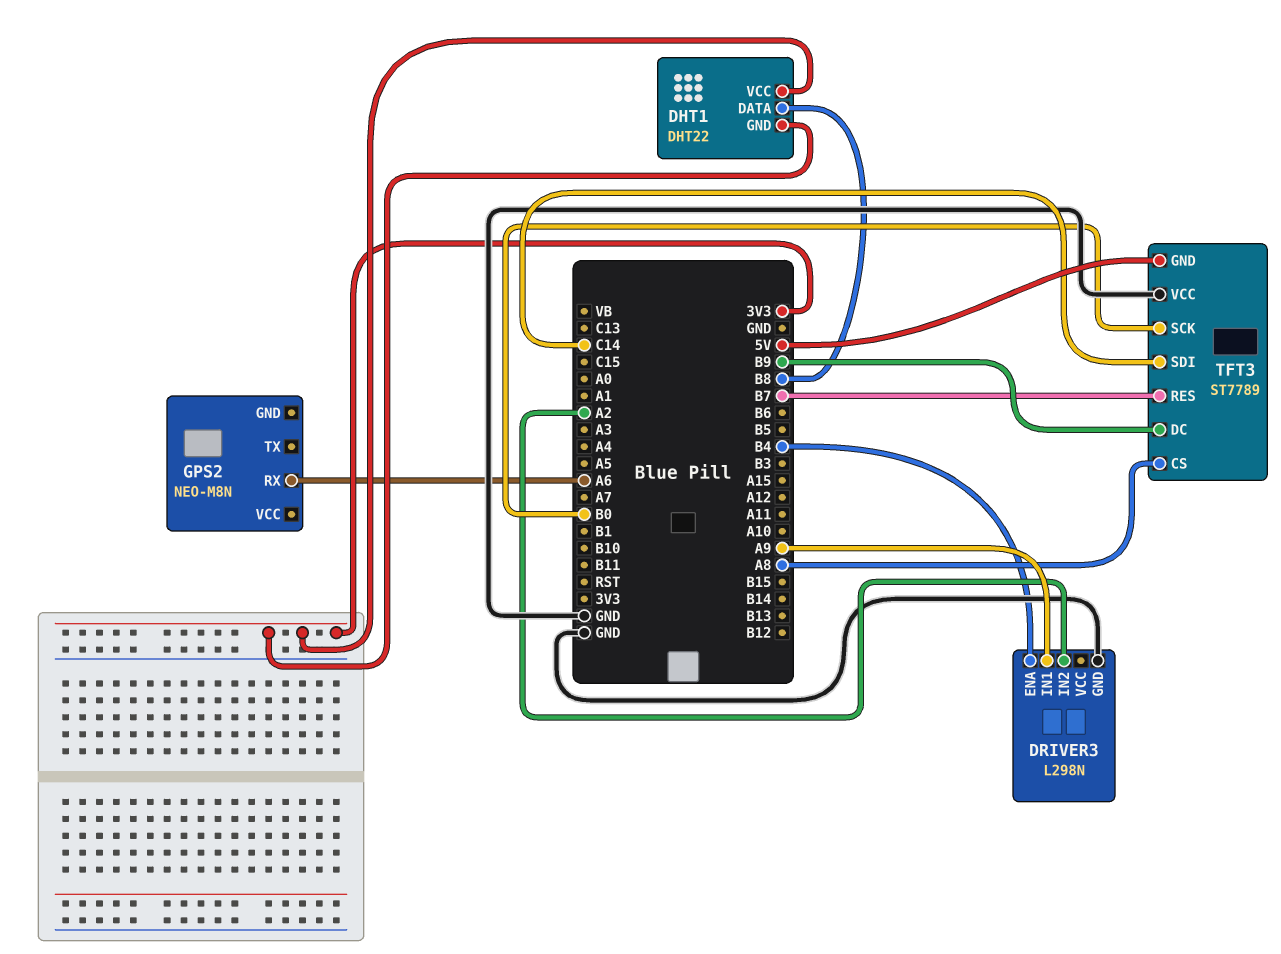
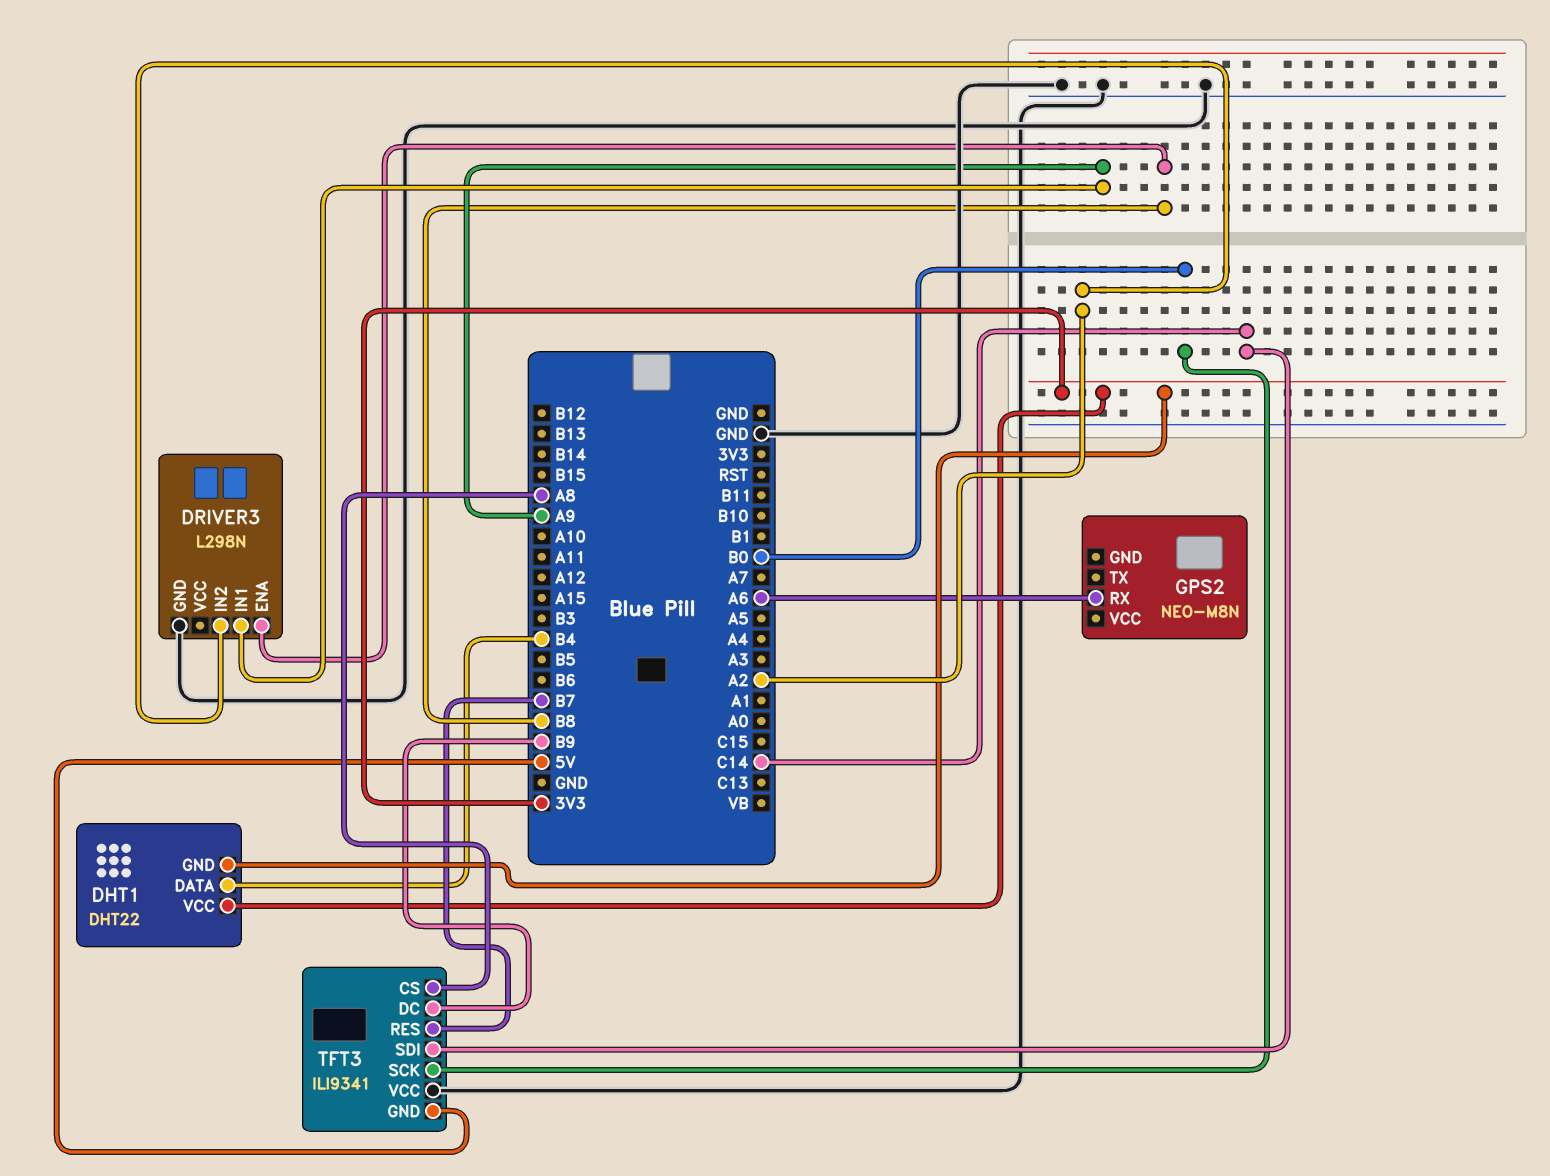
DHT1 pin DATA: B8 -> B4
DRIVER3 pin ENA: B4 -> B8
TFT3: ST7789 -> ILI9341

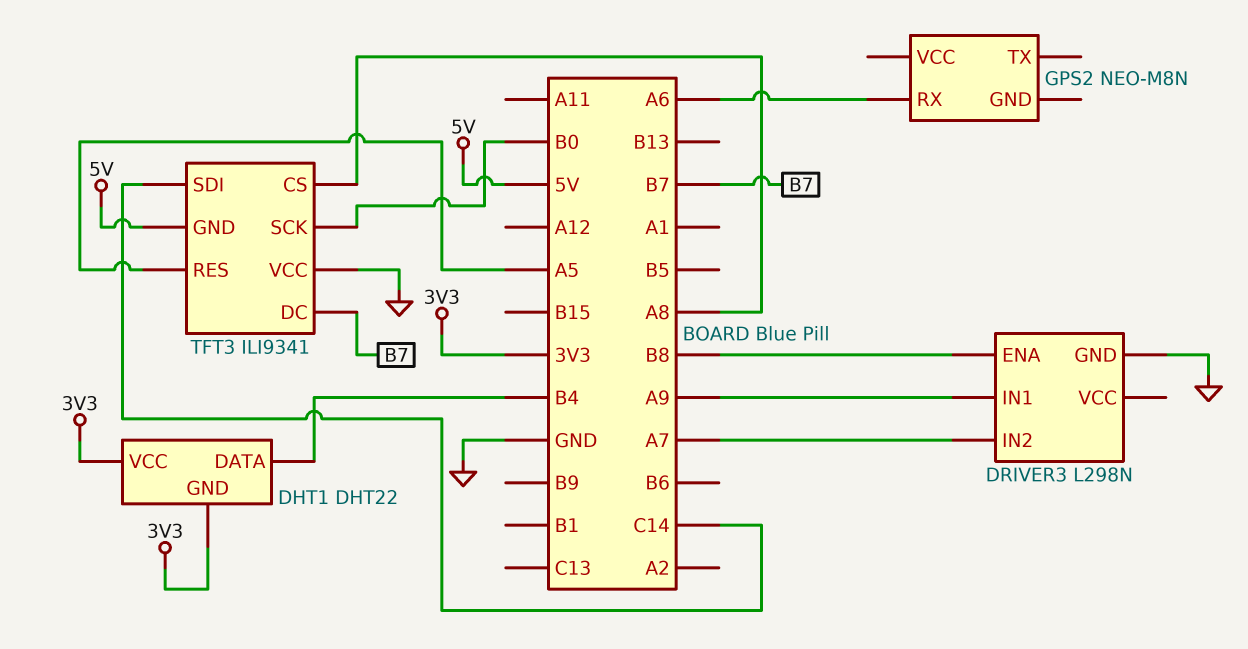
DRIVER3 pin IN2: A2 -> A7
TFT3 pin DC: B9 -> B7
TFT3 pin RES: B7 -> A5

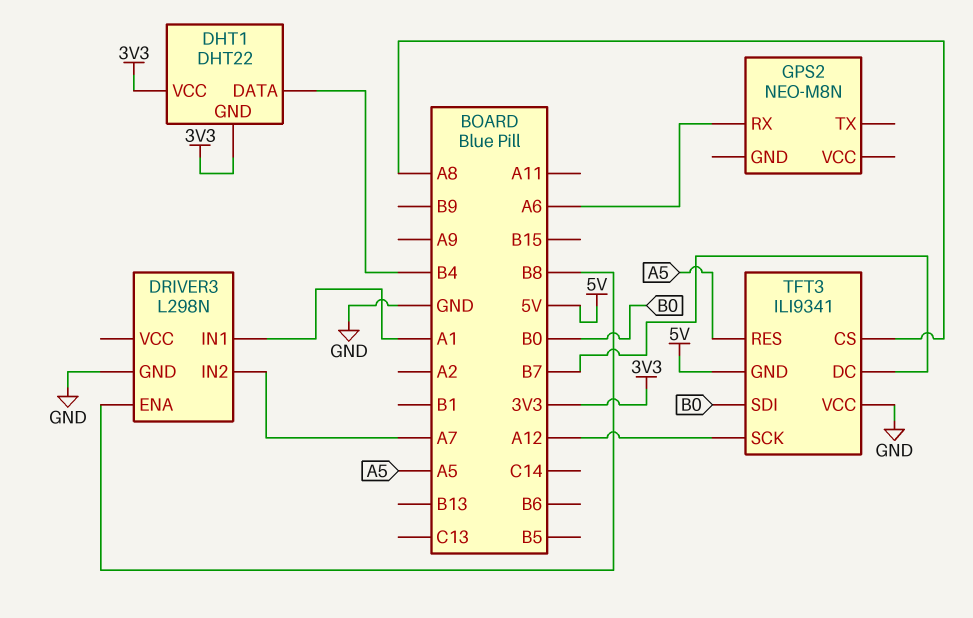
DRIVER3 pin IN1: A9 -> A1
TFT3 pin SCK: B0 -> A12
TFT3 pin SDI: C14 -> B0

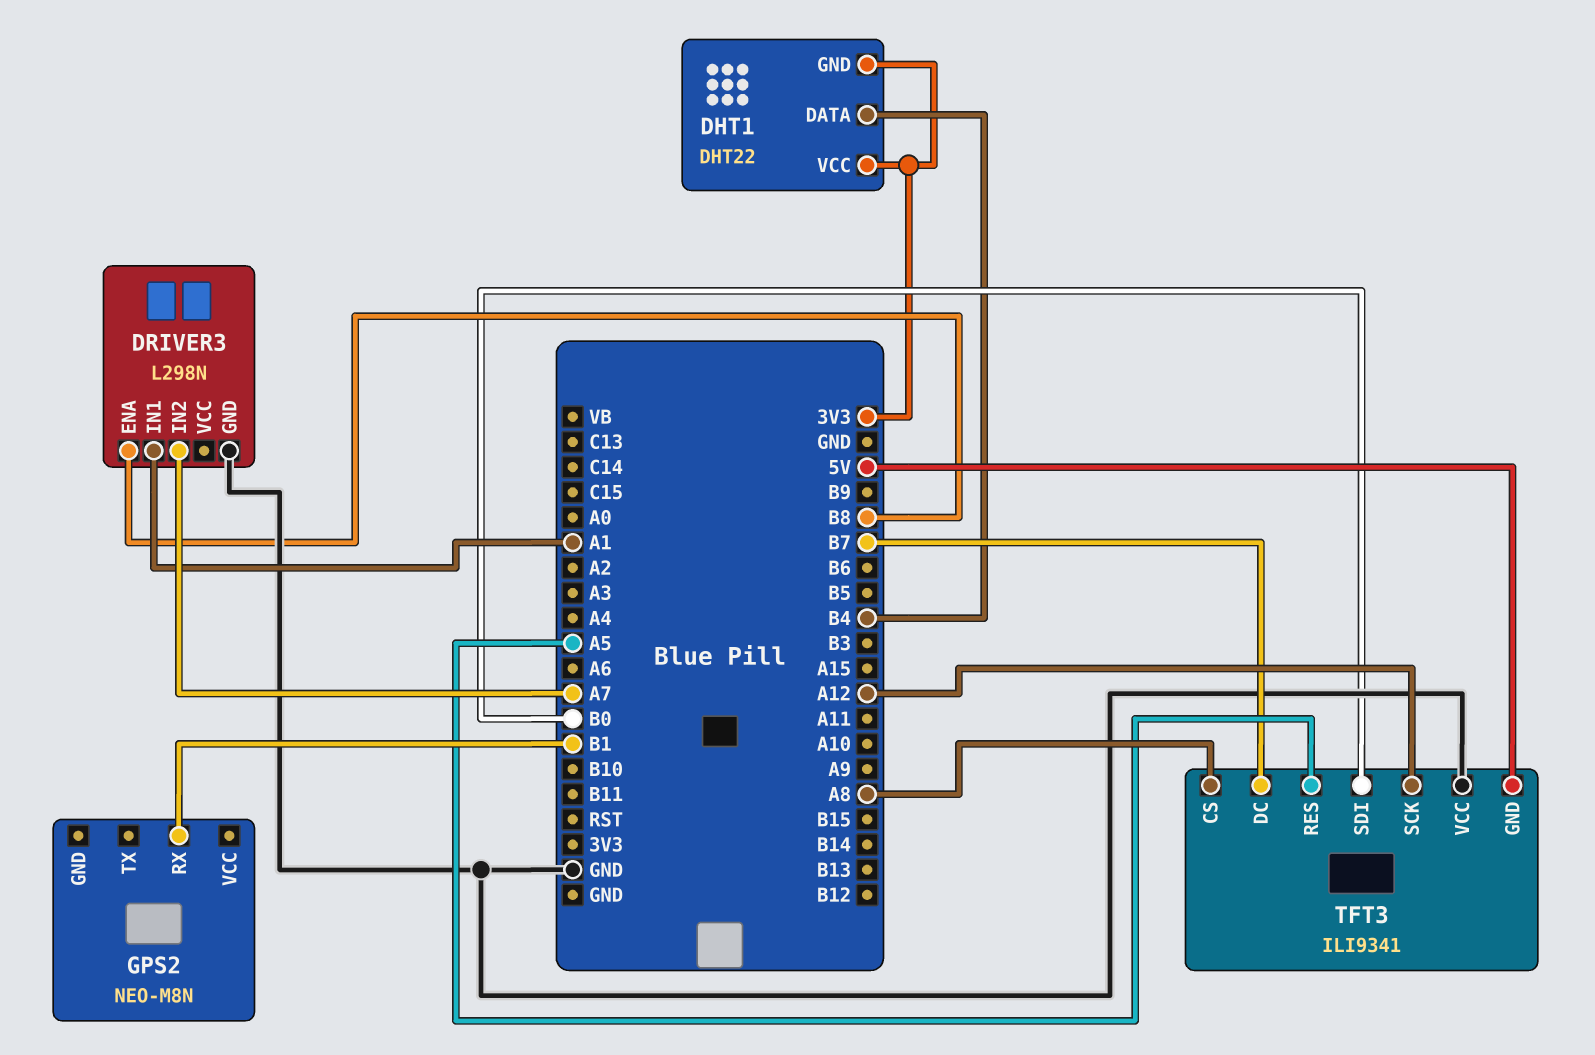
GPS2 pin RX: A6 -> B1

